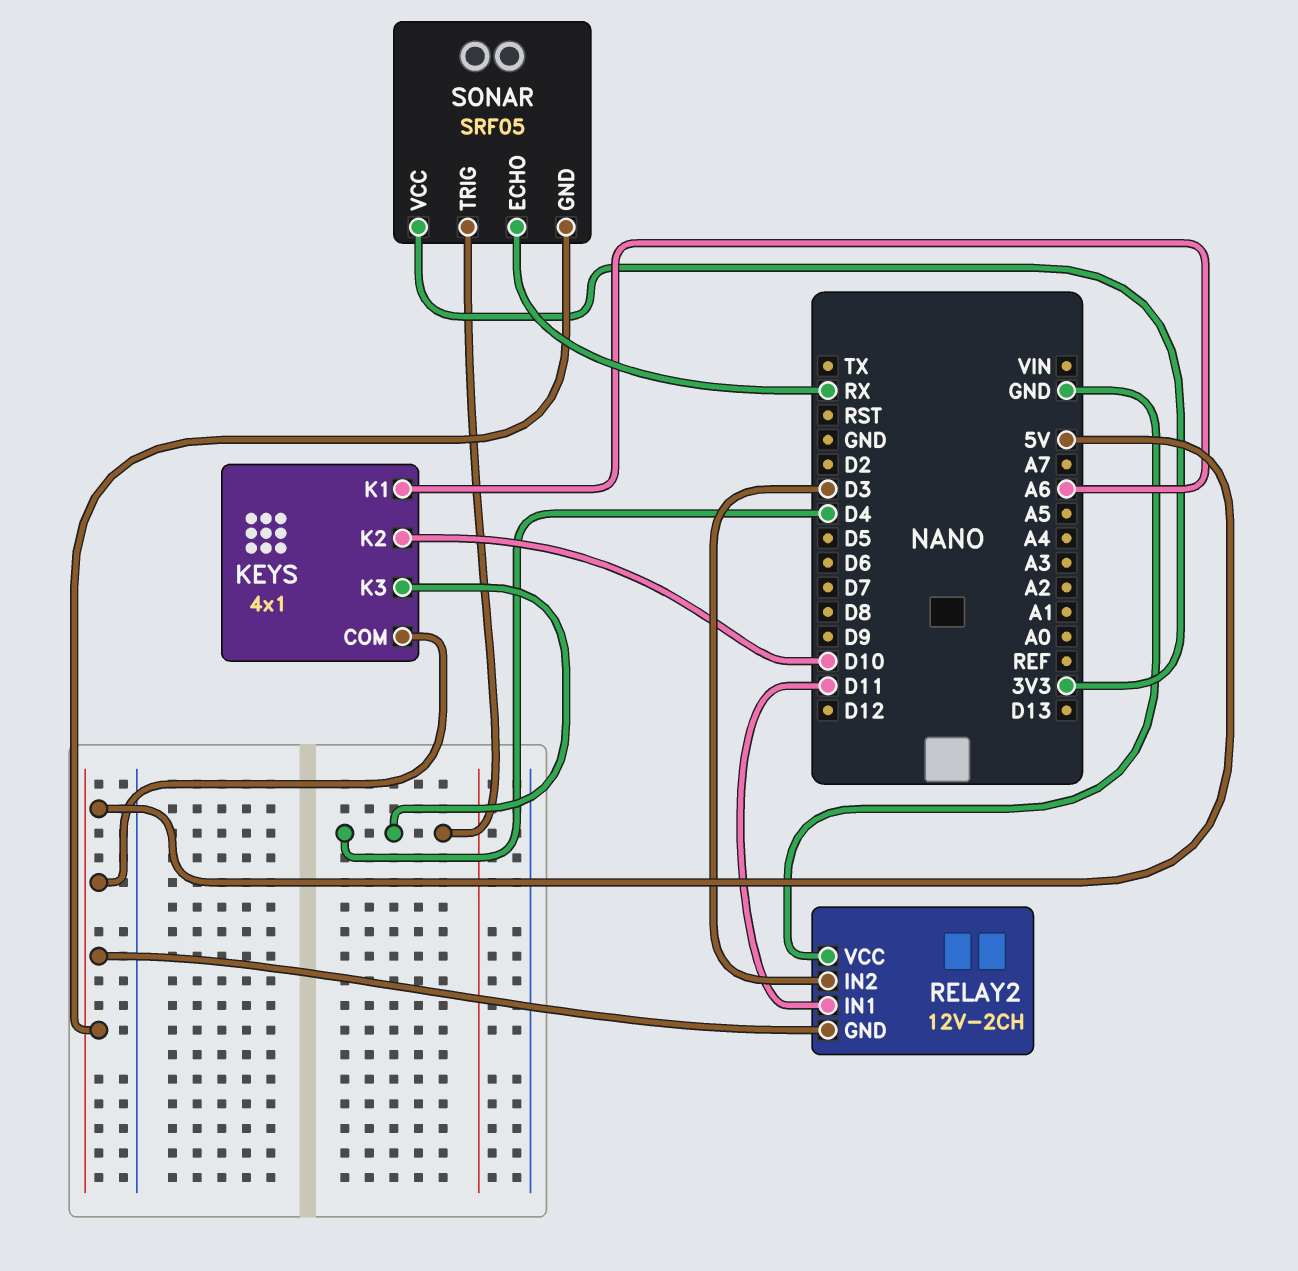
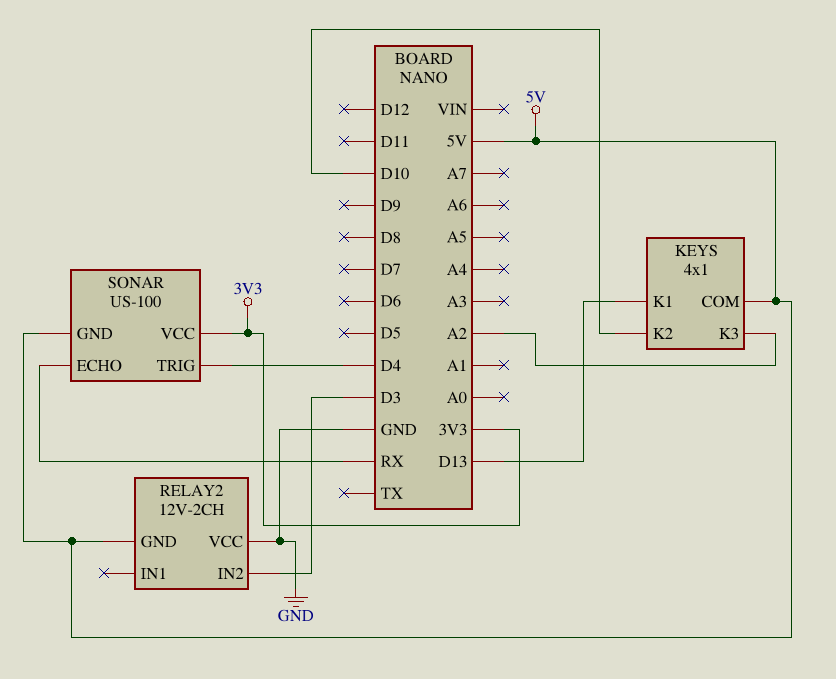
KEYS pin K1: A6 -> D13
KEYS pin K3: D4 -> A2
RELAY2 pin IN1: D11 -> none
SONAR: SRF05 -> US-100

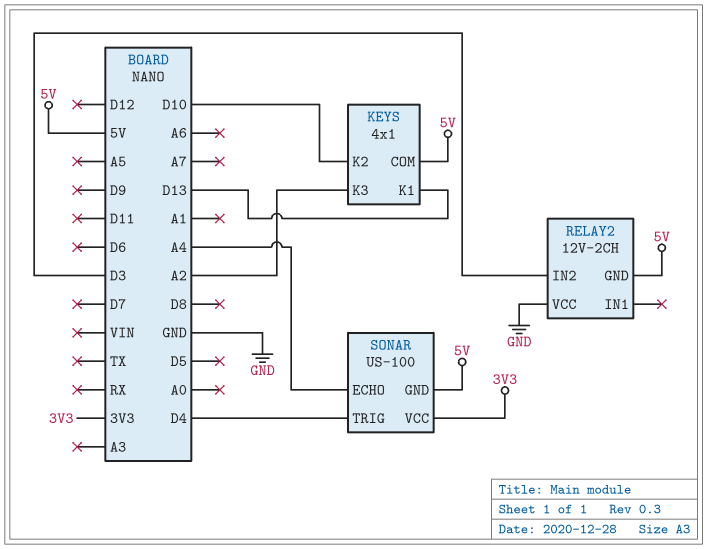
SONAR pin ECHO: RX -> A4

